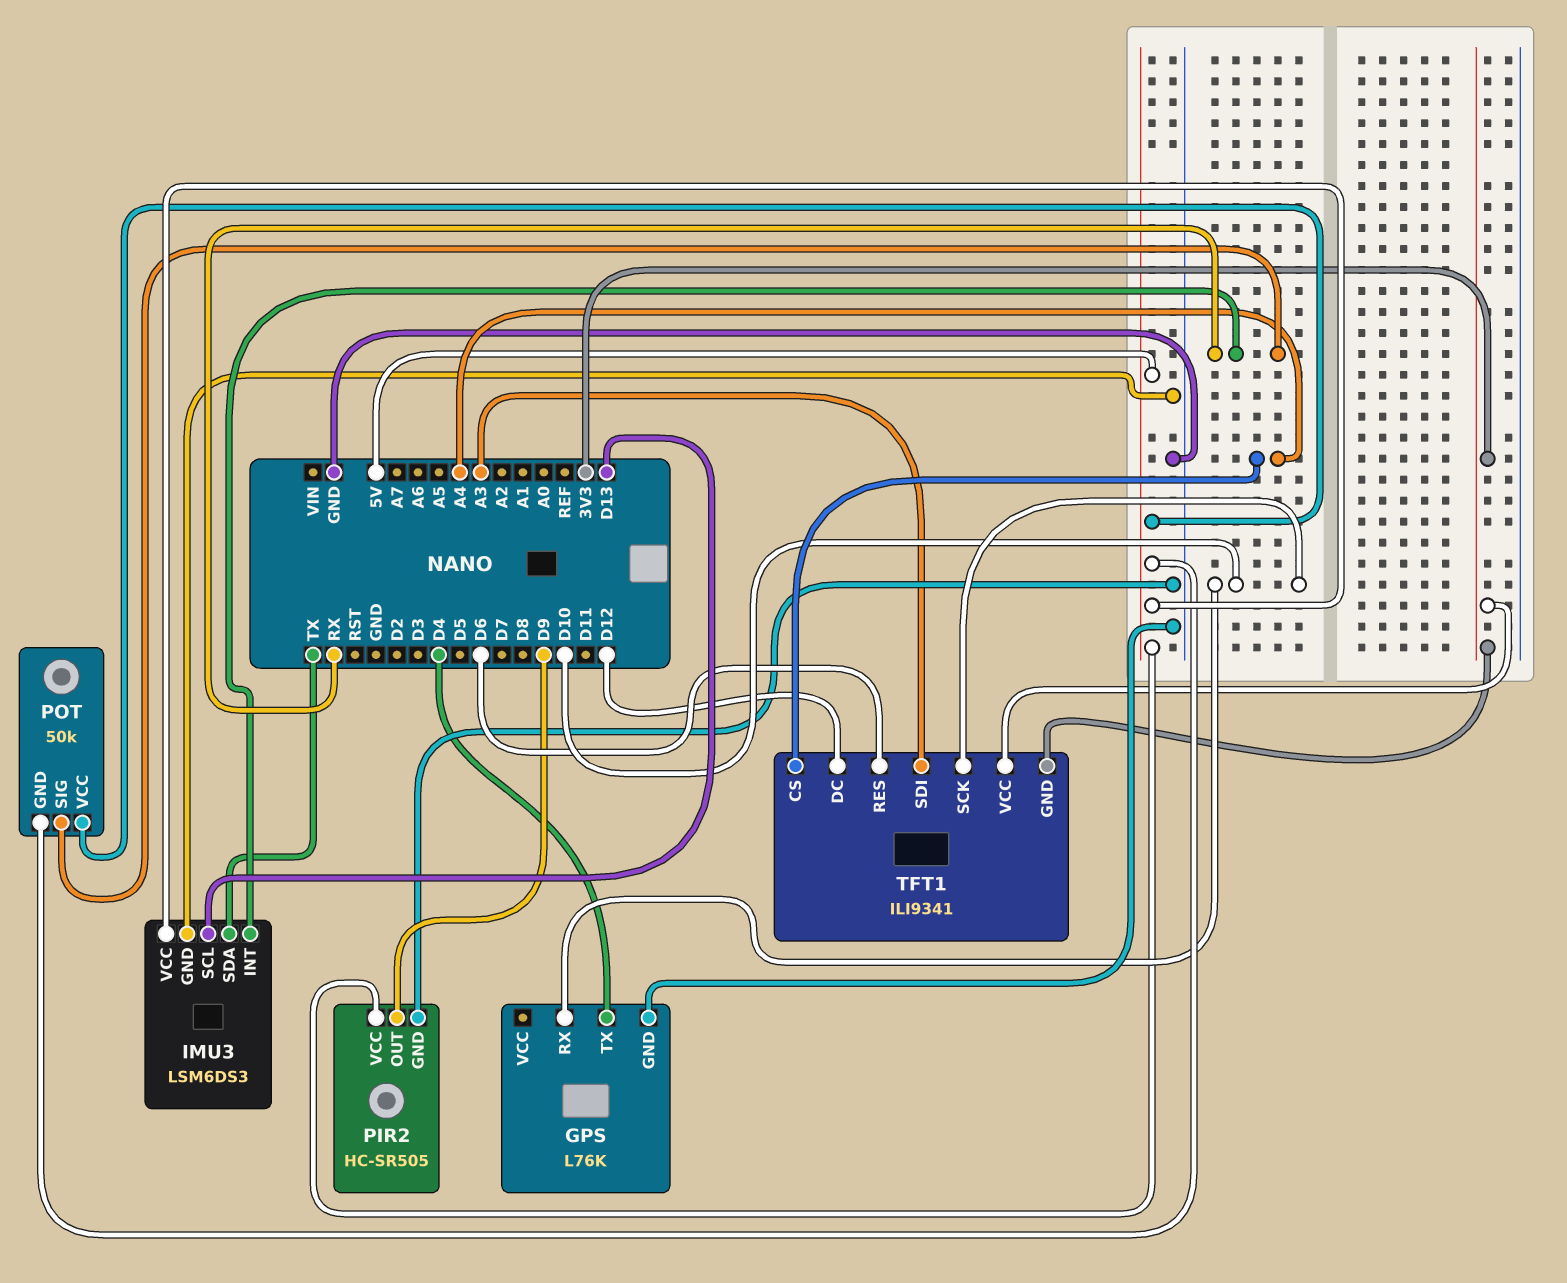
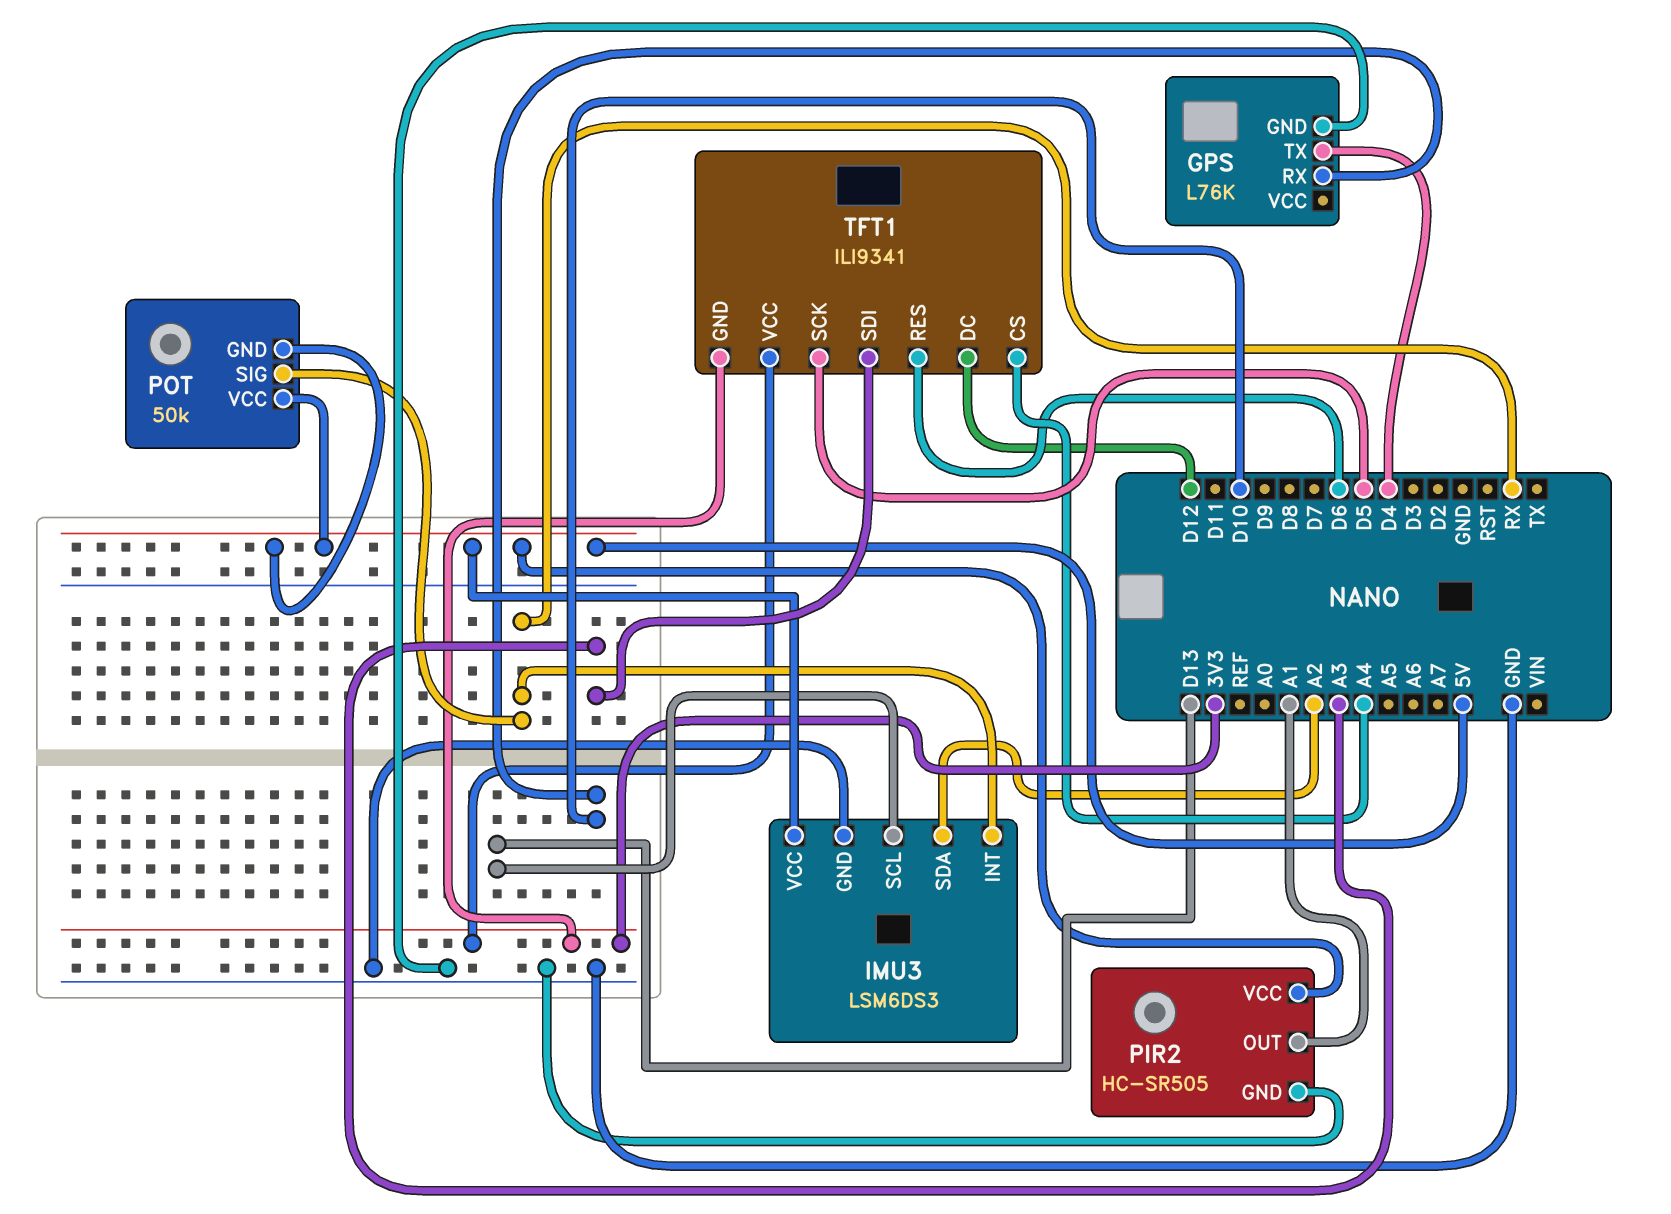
IMU3 pin SDA: TX -> A2
PIR2 pin OUT: D9 -> A1
TFT1 pin SCK: D10 -> D5

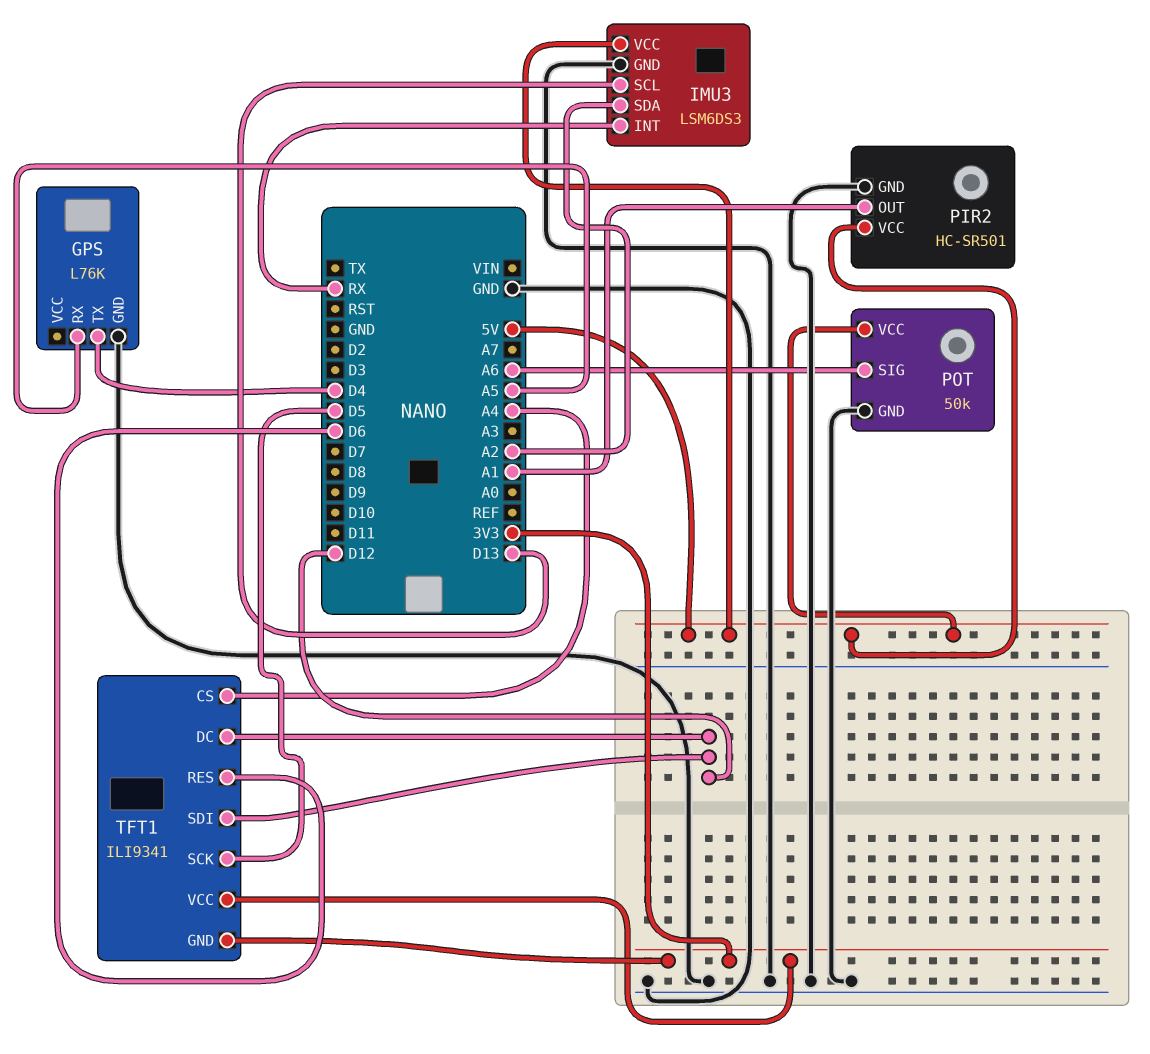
GPS pin RX: D10 -> A5
PIR2: HC-SR505 -> HC-SR501
POT pin GND: 5V -> GND
POT pin SIG: RX -> A6
TFT1 pin SDI: A3 -> D12

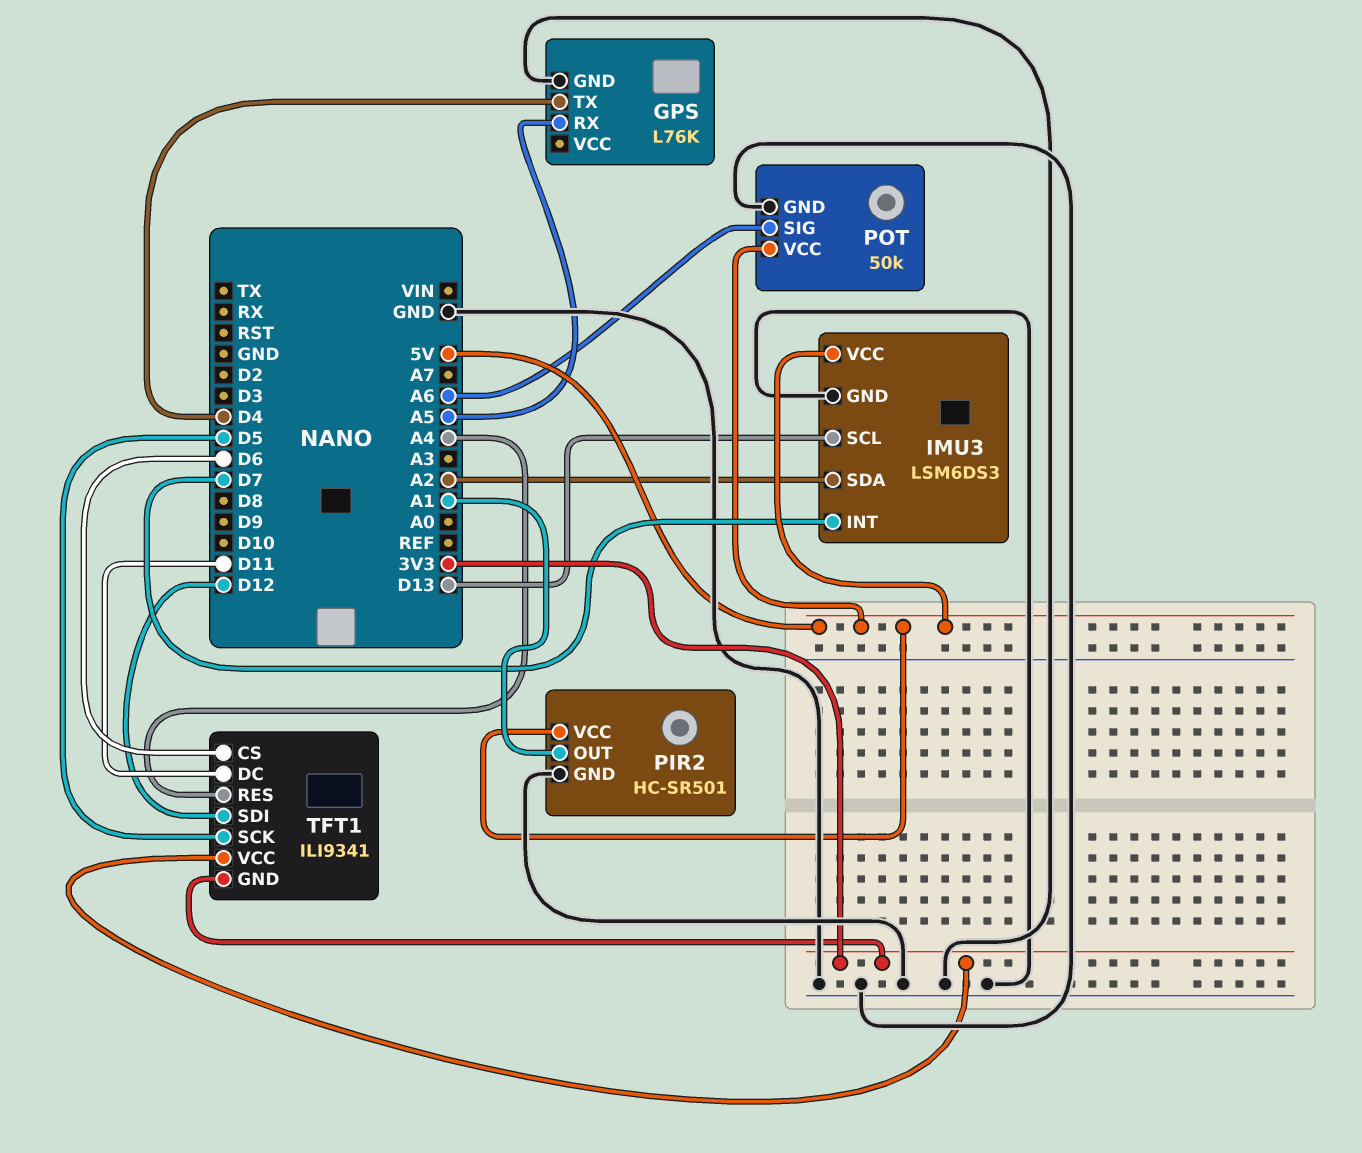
IMU3 pin INT: RX -> D7
TFT1 pin CS: A4 -> D6
TFT1 pin DC: D12 -> D11
TFT1 pin RES: D6 -> A4

